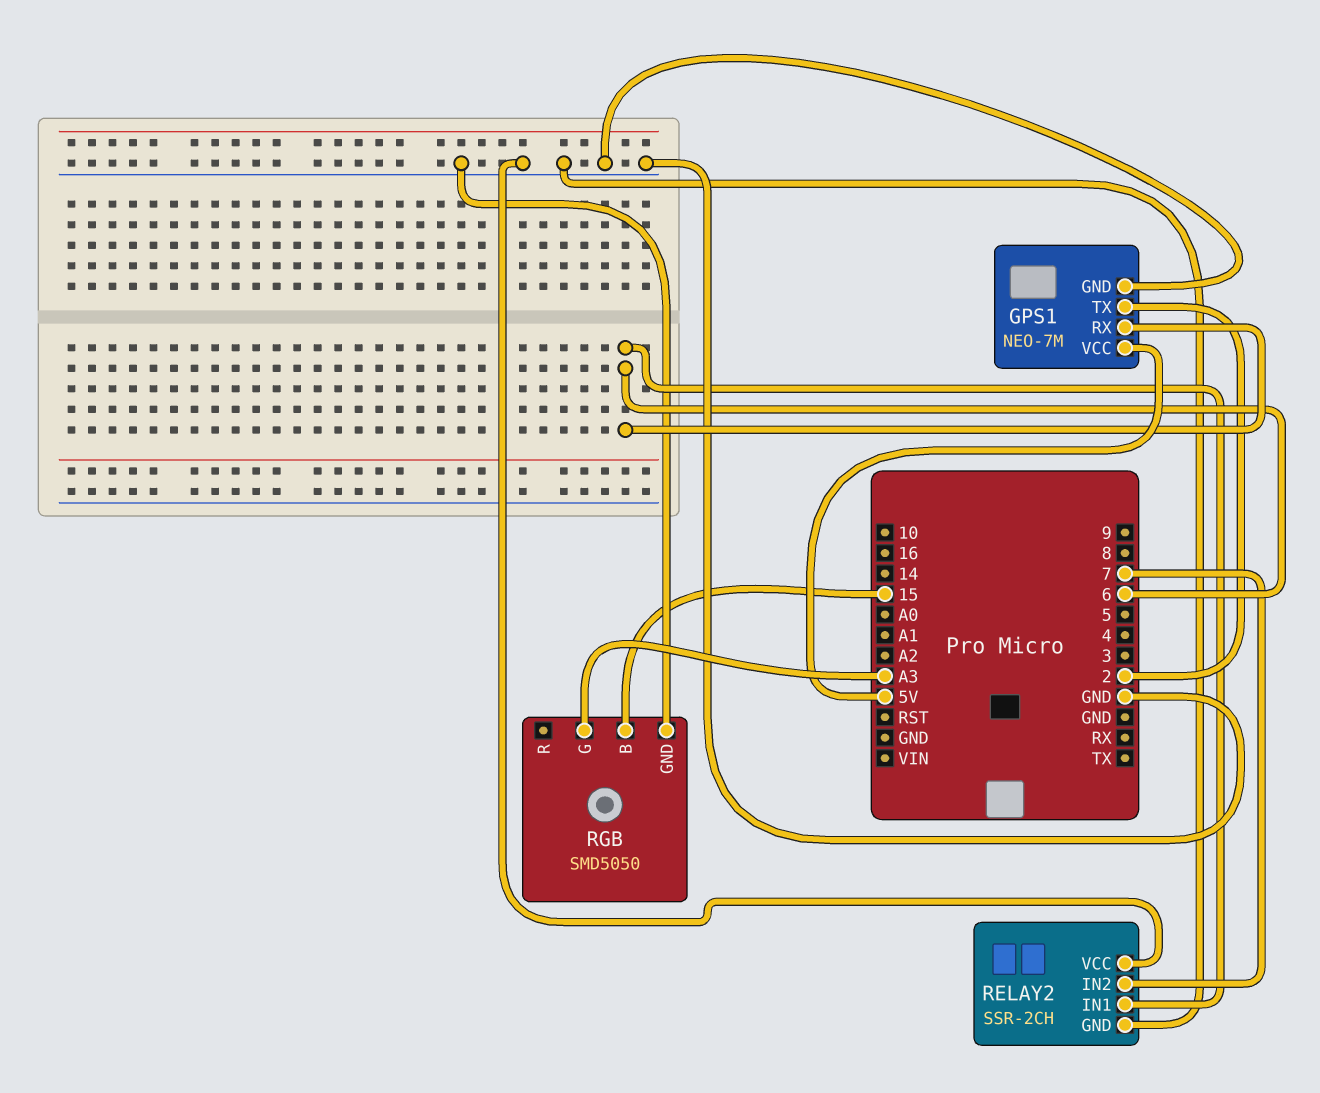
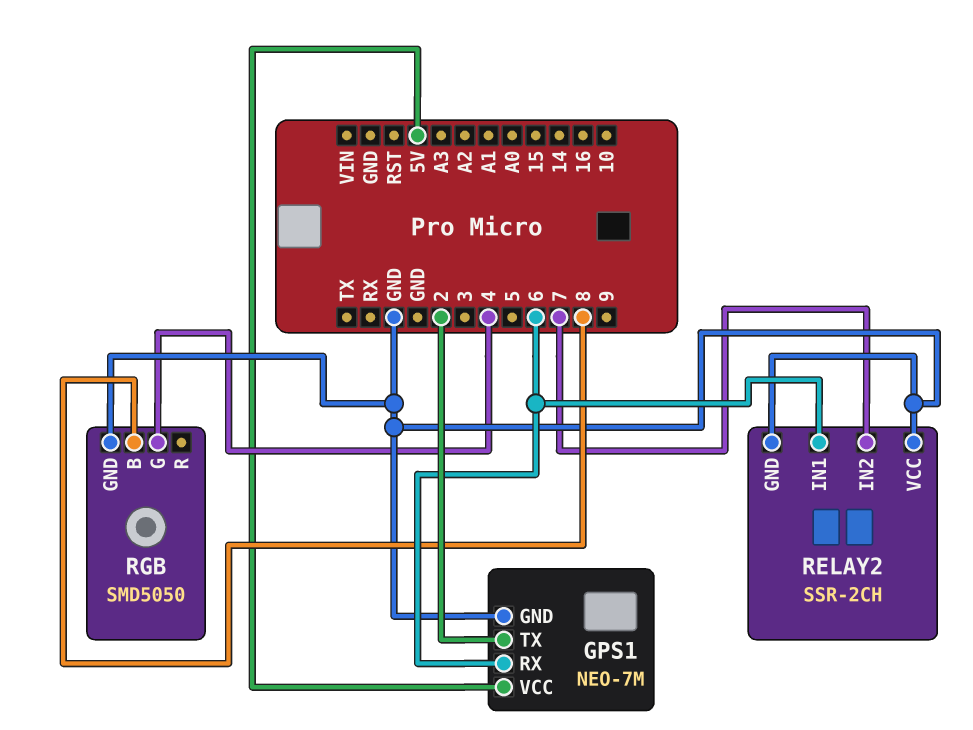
RGB pin B: 15 -> 8
RGB pin G: A3 -> 4

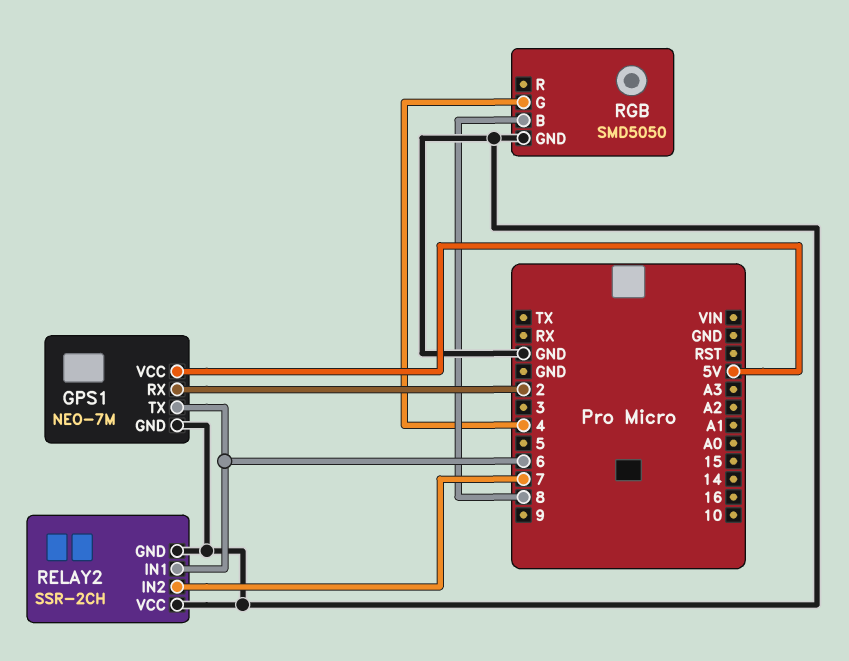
GPS1 pin RX: 6 -> 2
GPS1 pin TX: 2 -> 6

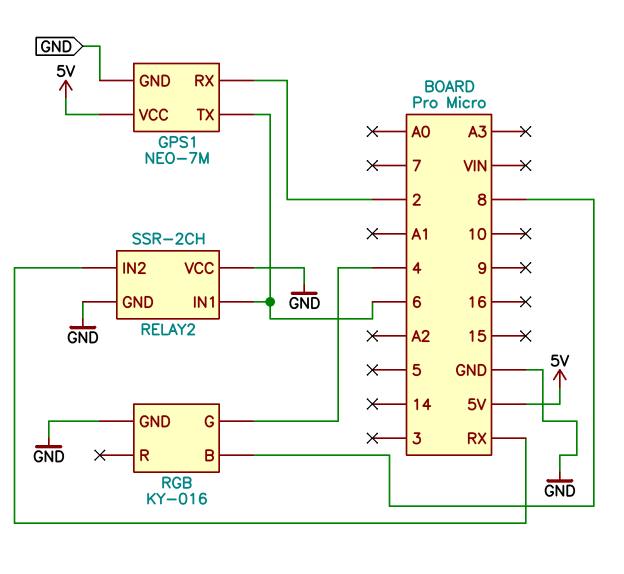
RELAY2 pin IN2: 7 -> RX
RGB: SMD5050 -> KY-016

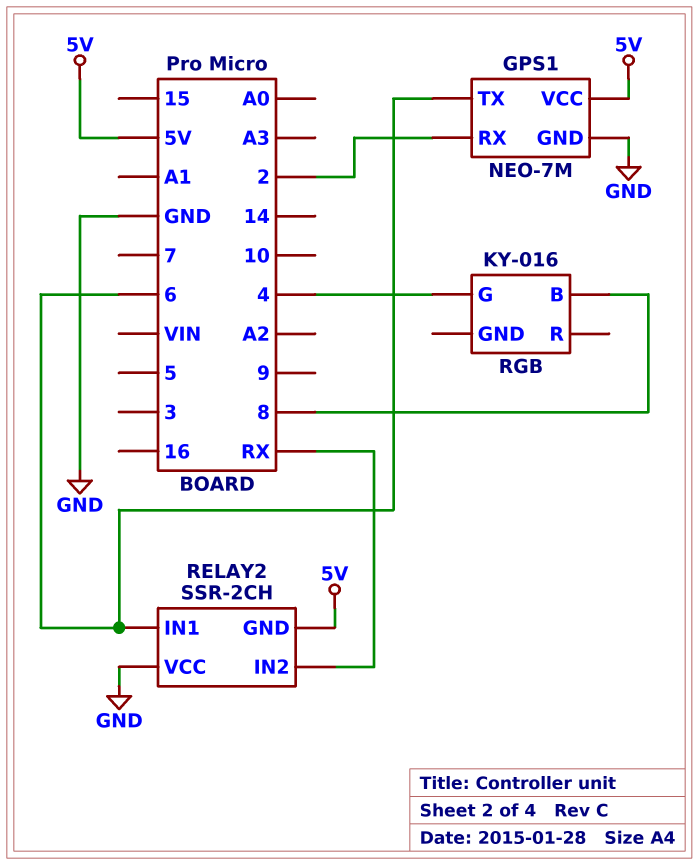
RELAY2 pin GND: GND -> 5V
RGB pin GND: GND -> none

